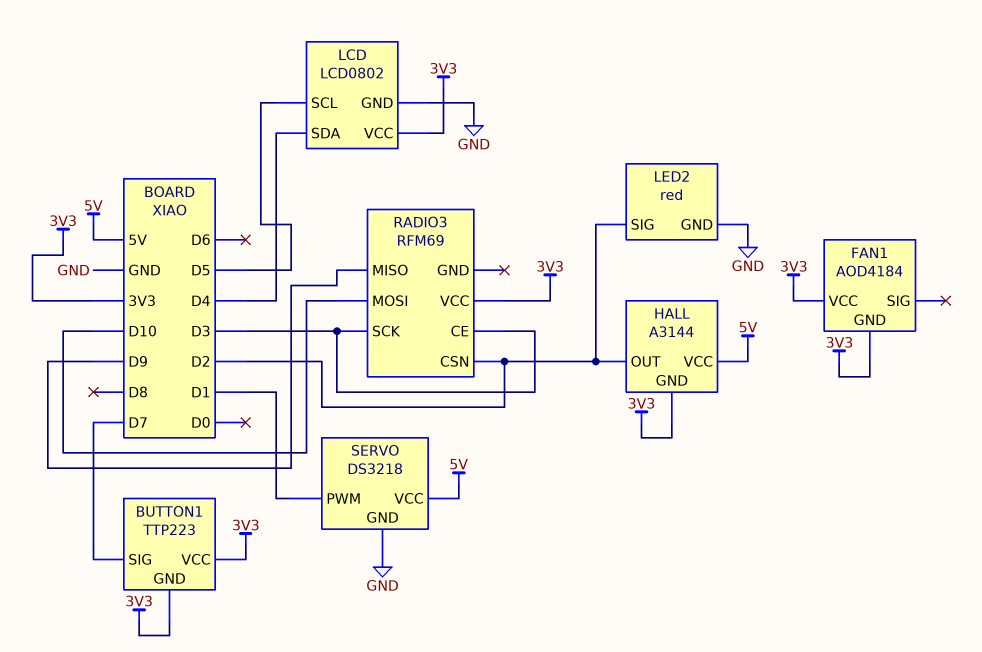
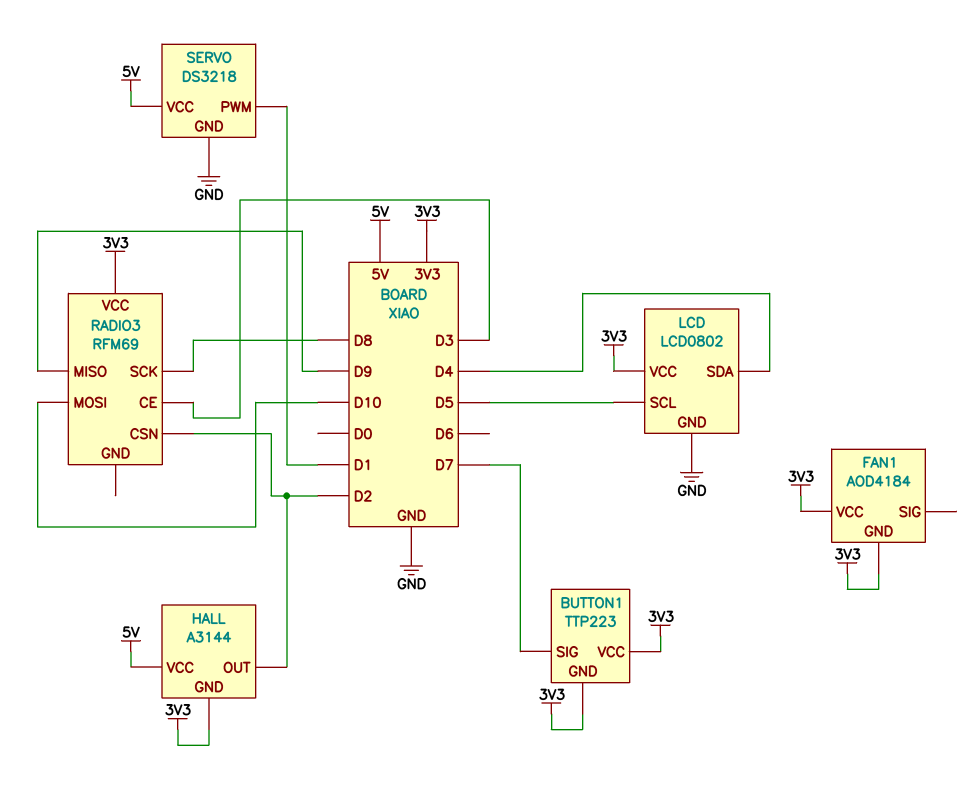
LED2: red -> none
LED2 pin GND: GND -> none
LED2 pin SIG: D2 -> none
RADIO3 pin SCK: D3 -> D8

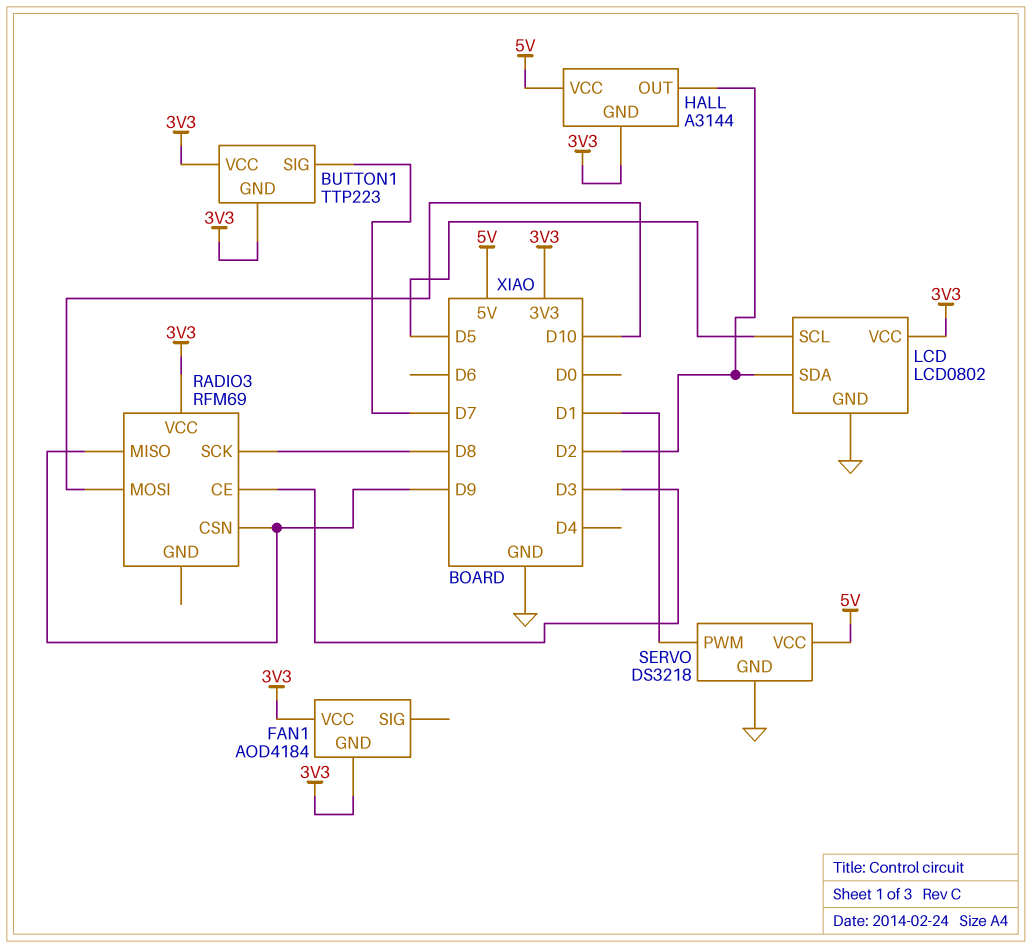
LCD pin SDA: D4 -> D2
RADIO3 pin CSN: D2 -> D9

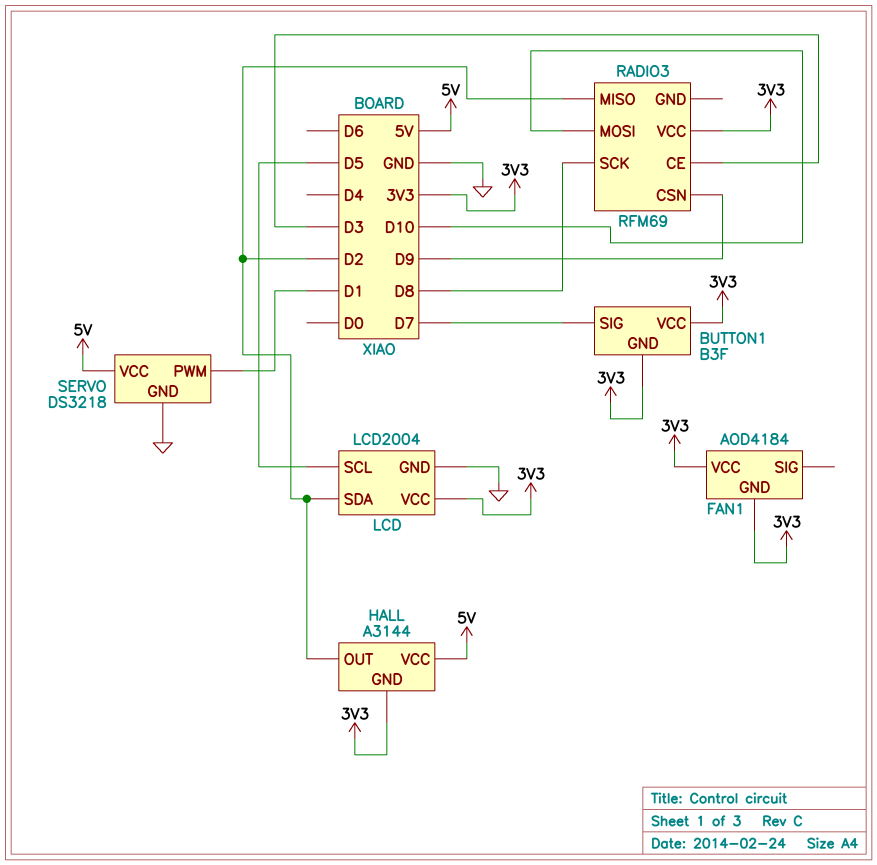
BUTTON1: TTP223 -> B3F
LCD: LCD0802 -> LCD2004
RADIO3 pin MISO: D9 -> D2

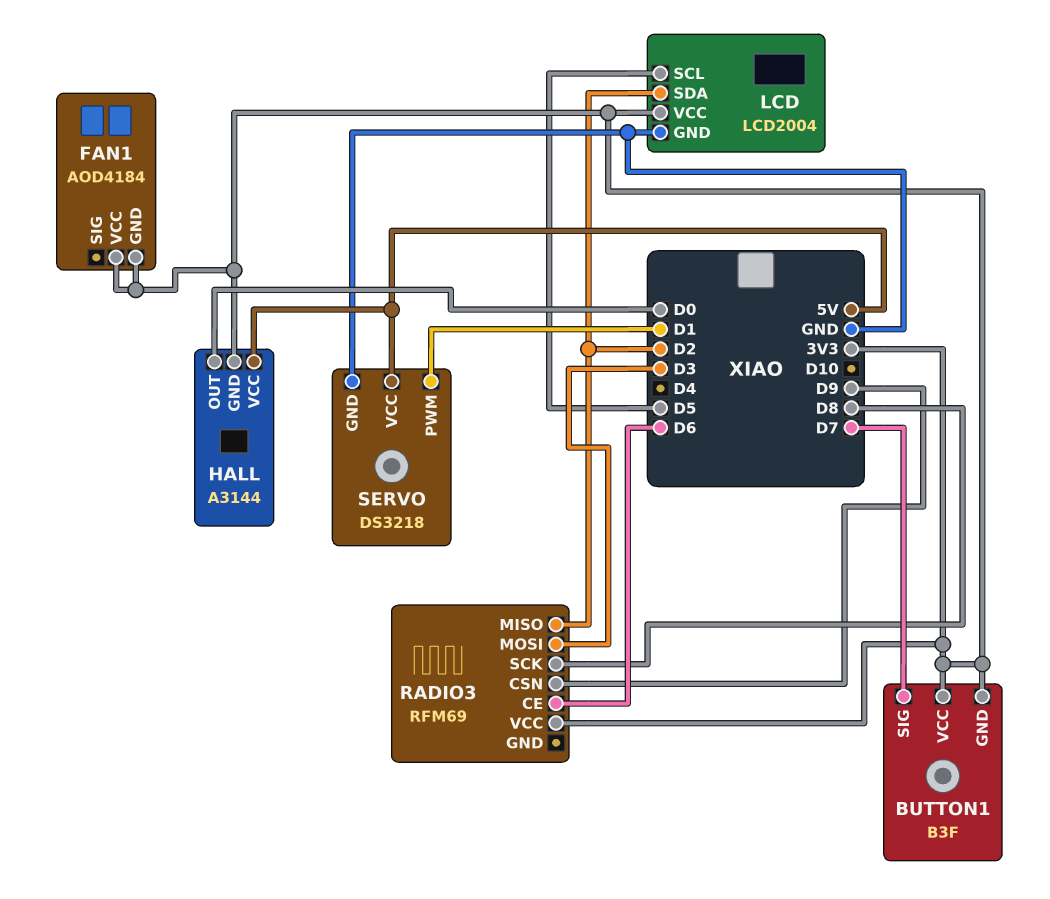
HALL pin OUT: D2 -> D0
RADIO3 pin CE: D3 -> D6
RADIO3 pin MOSI: D10 -> D3

